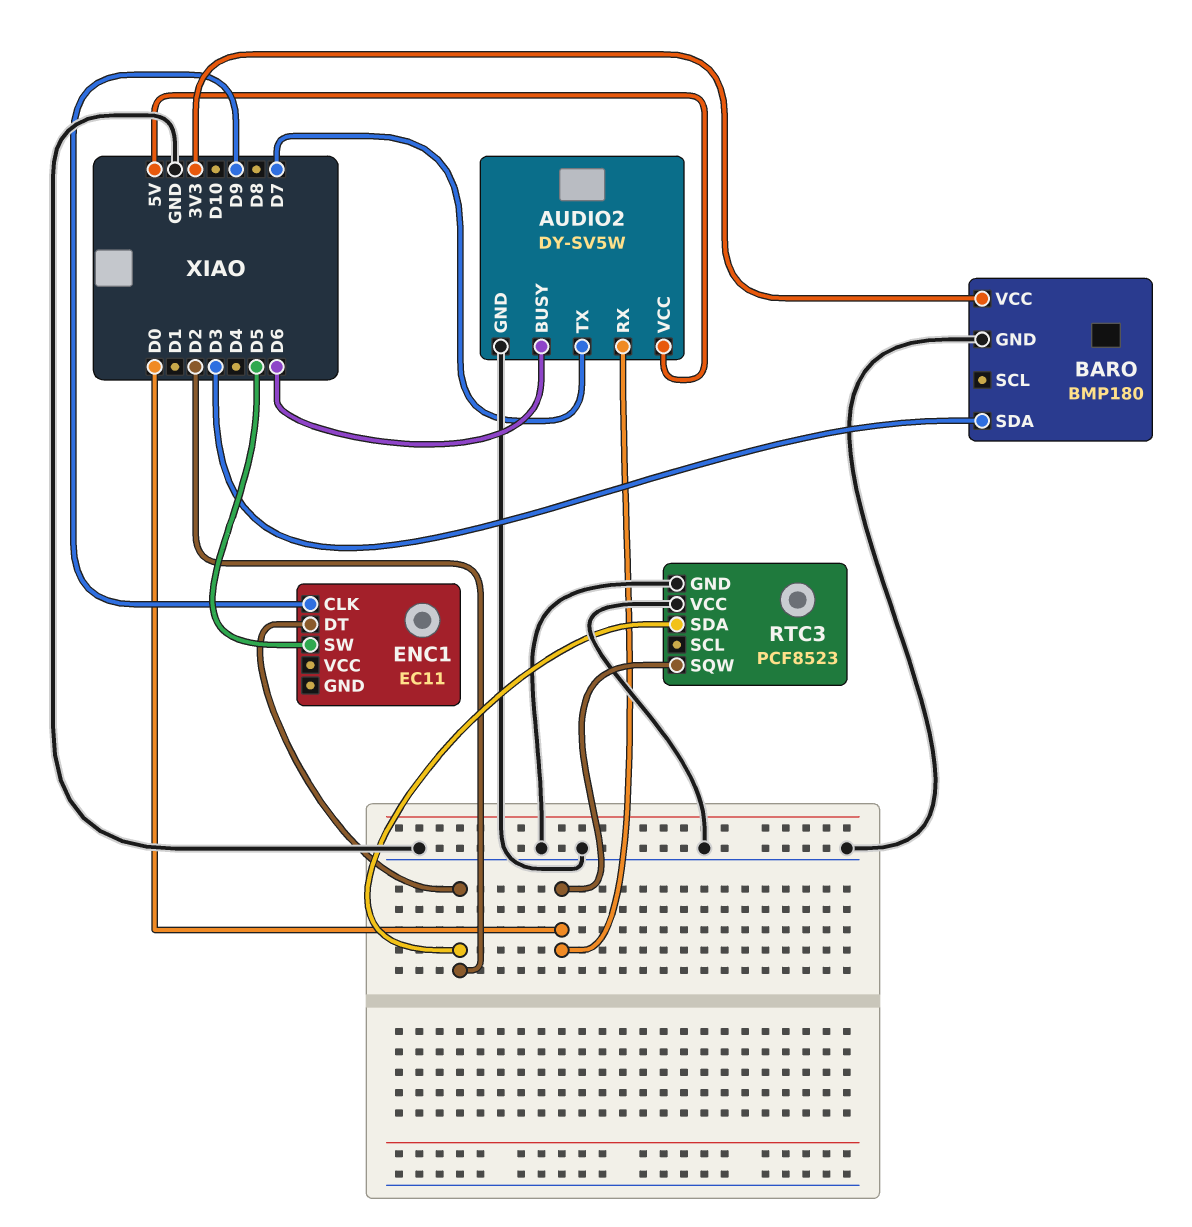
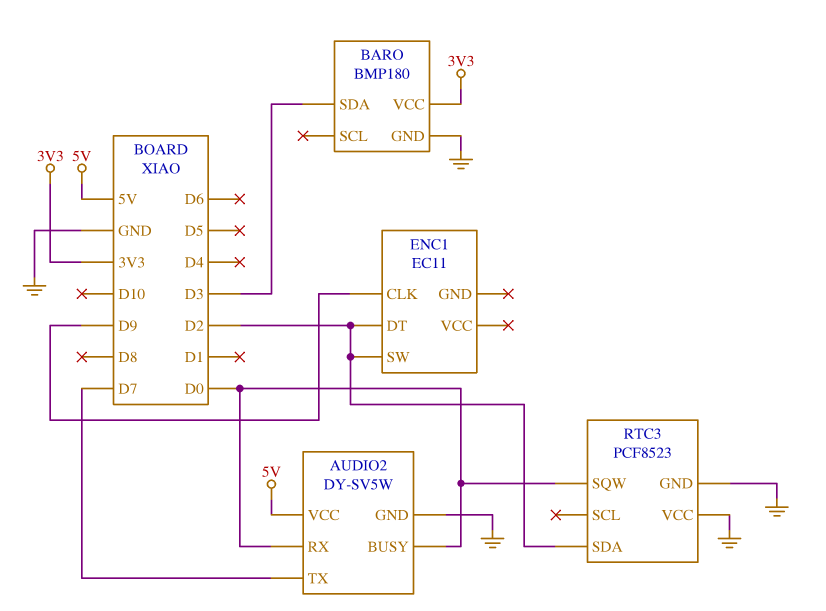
AUDIO2 pin BUSY: D6 -> D0
ENC1 pin SW: D5 -> D2

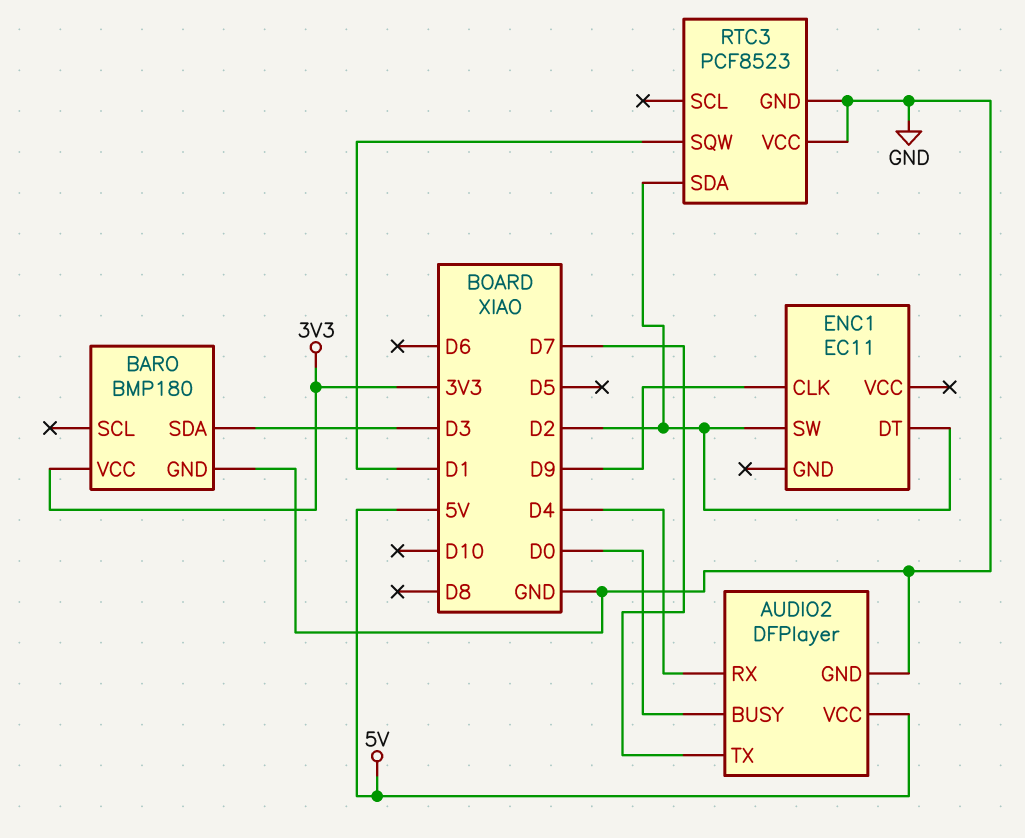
AUDIO2: DY-SV5W -> DFPlayer
AUDIO2 pin RX: D0 -> D4
RTC3 pin SQW: D0 -> D1

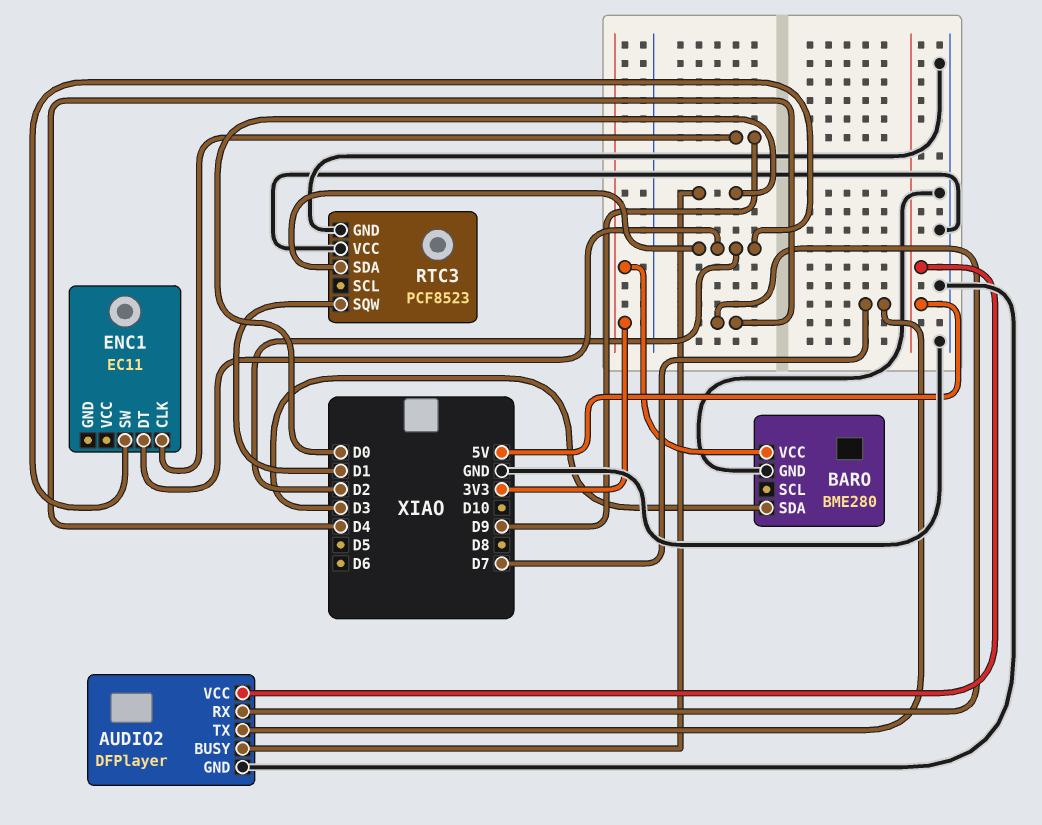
BARO: BMP180 -> BME280

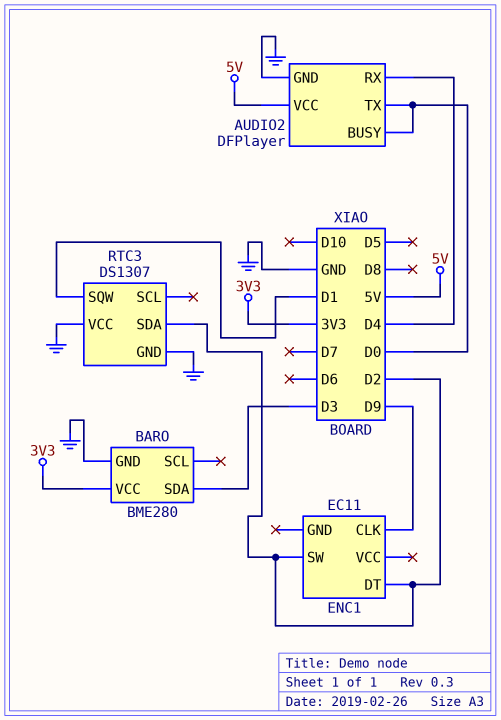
AUDIO2 pin TX: D7 -> D0
RTC3: PCF8523 -> DS1307

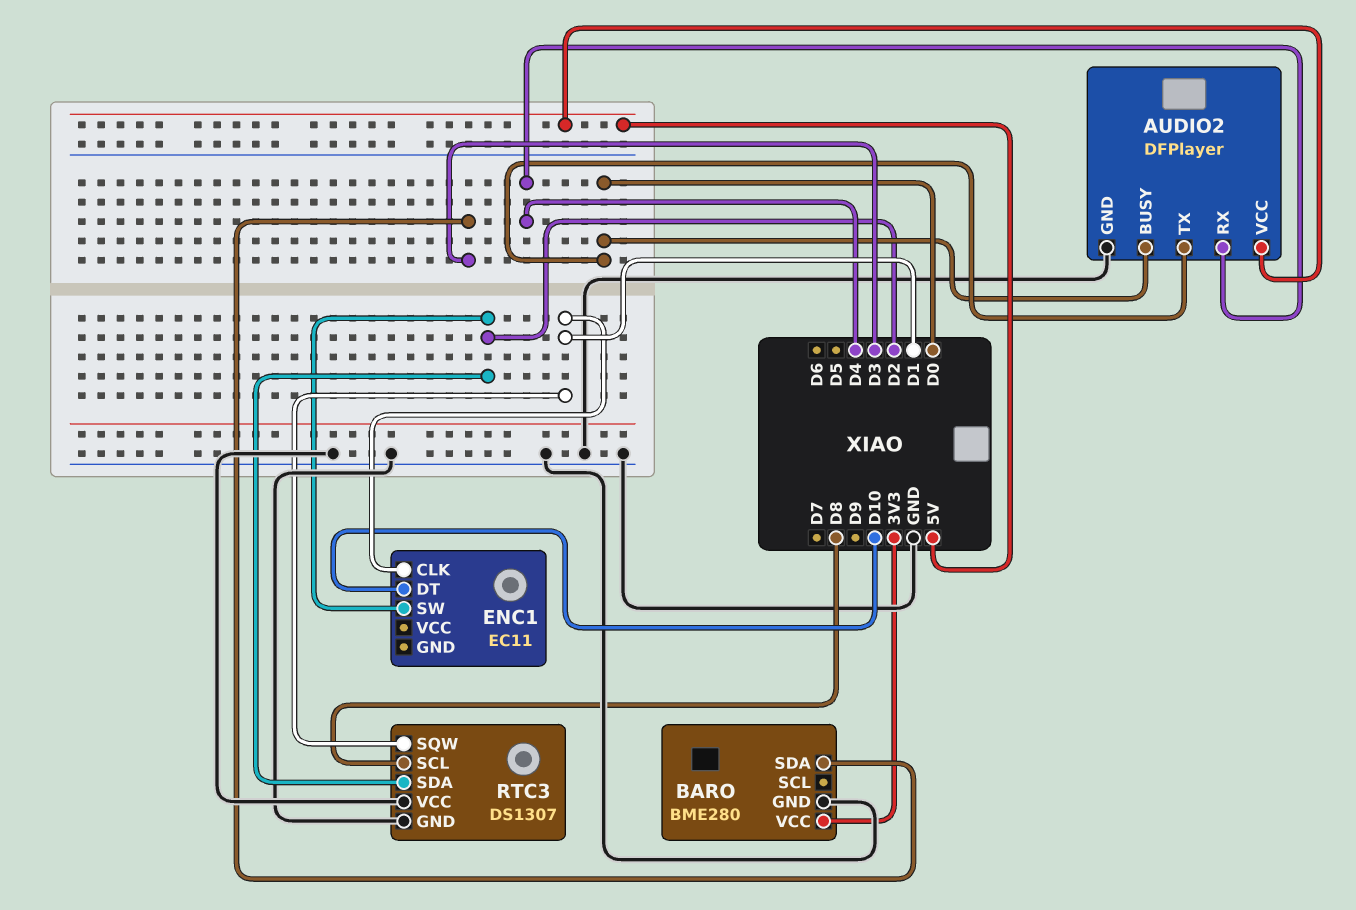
ENC1 pin CLK: D9 -> D1
ENC1 pin DT: D2 -> D10
RTC3 pin SCL: none -> D8

